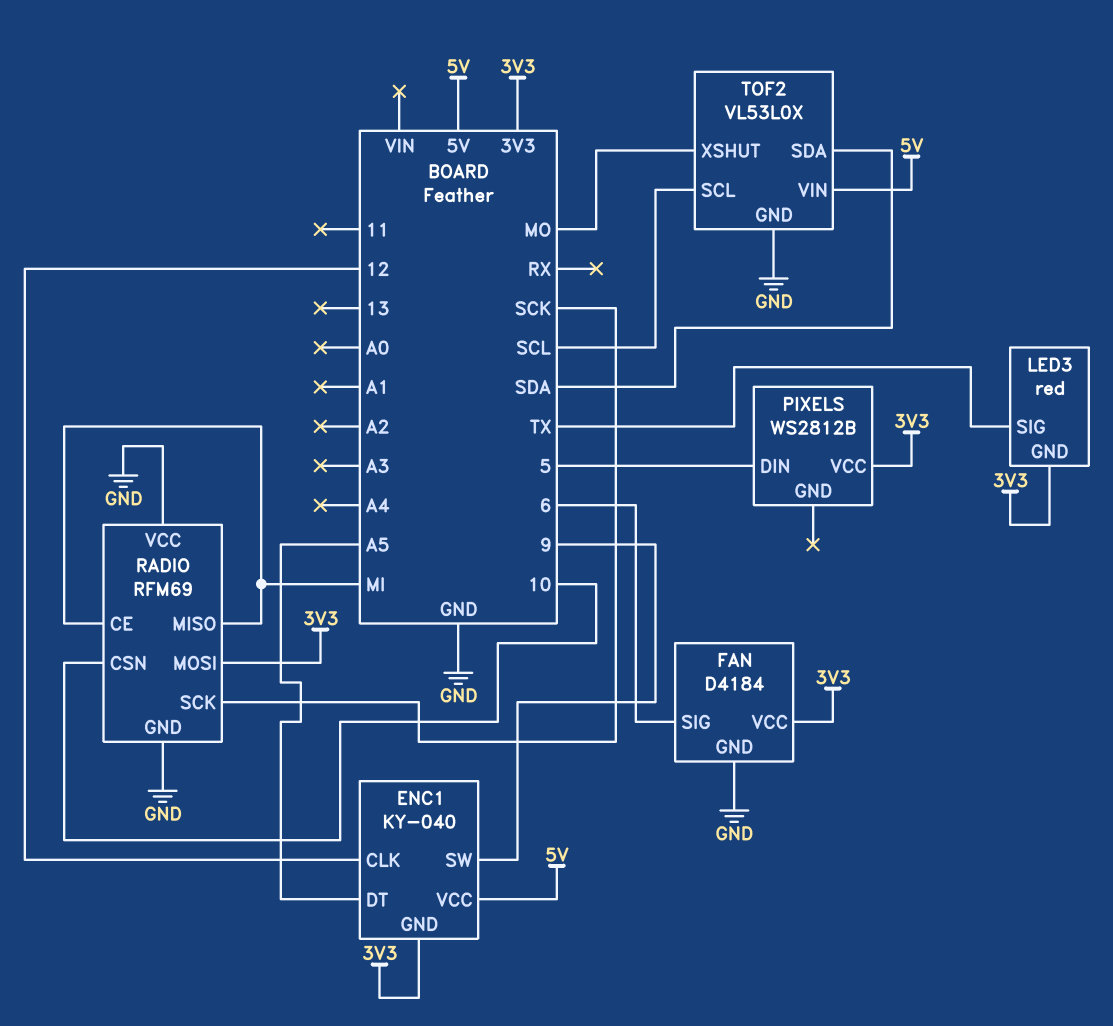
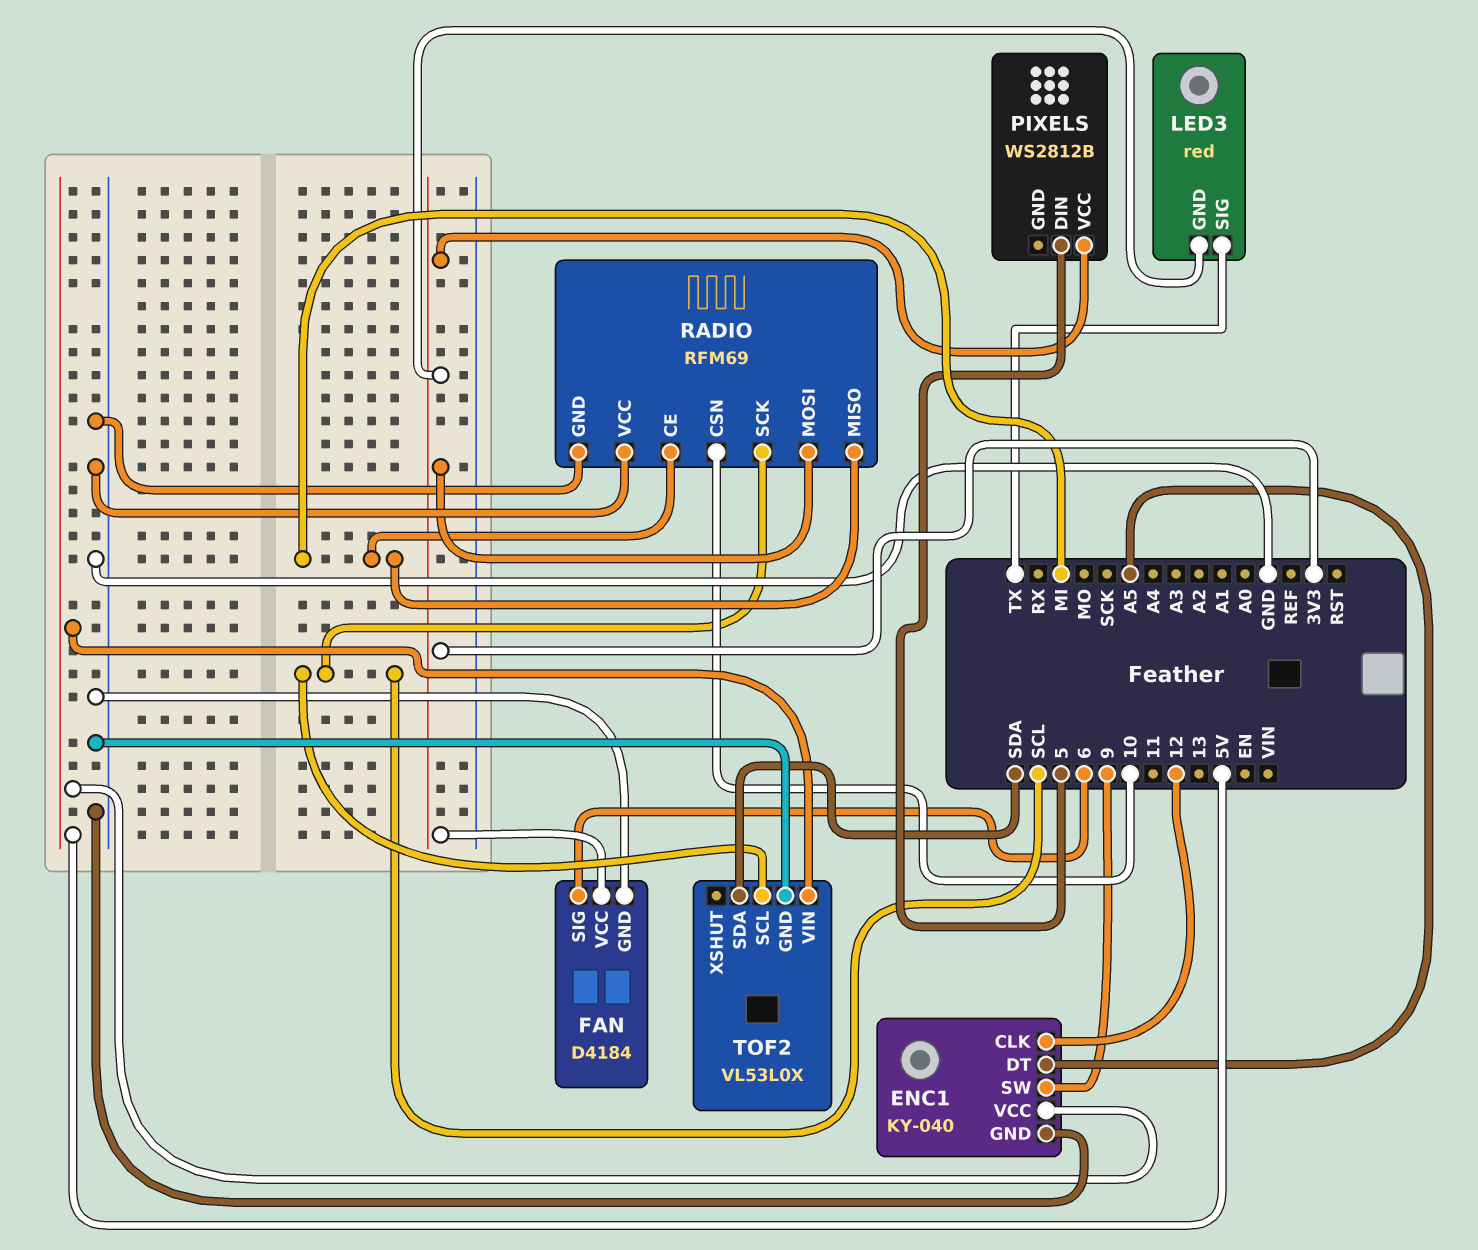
ENC1 pin GND: 3V3 -> GND
RADIO pin SCK: SCK -> SCL
TOF2 pin XSHUT: MO -> none

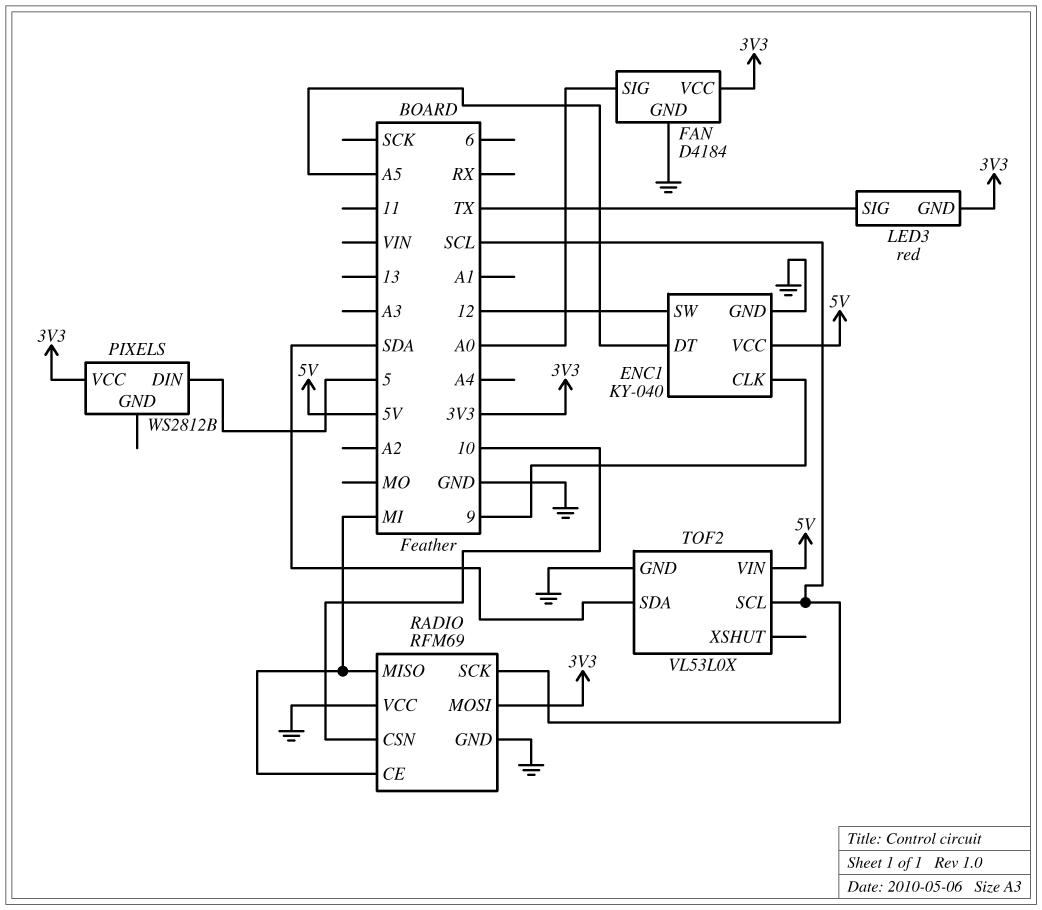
ENC1 pin CLK: 12 -> 9
ENC1 pin SW: 9 -> 12
FAN pin SIG: 6 -> A0

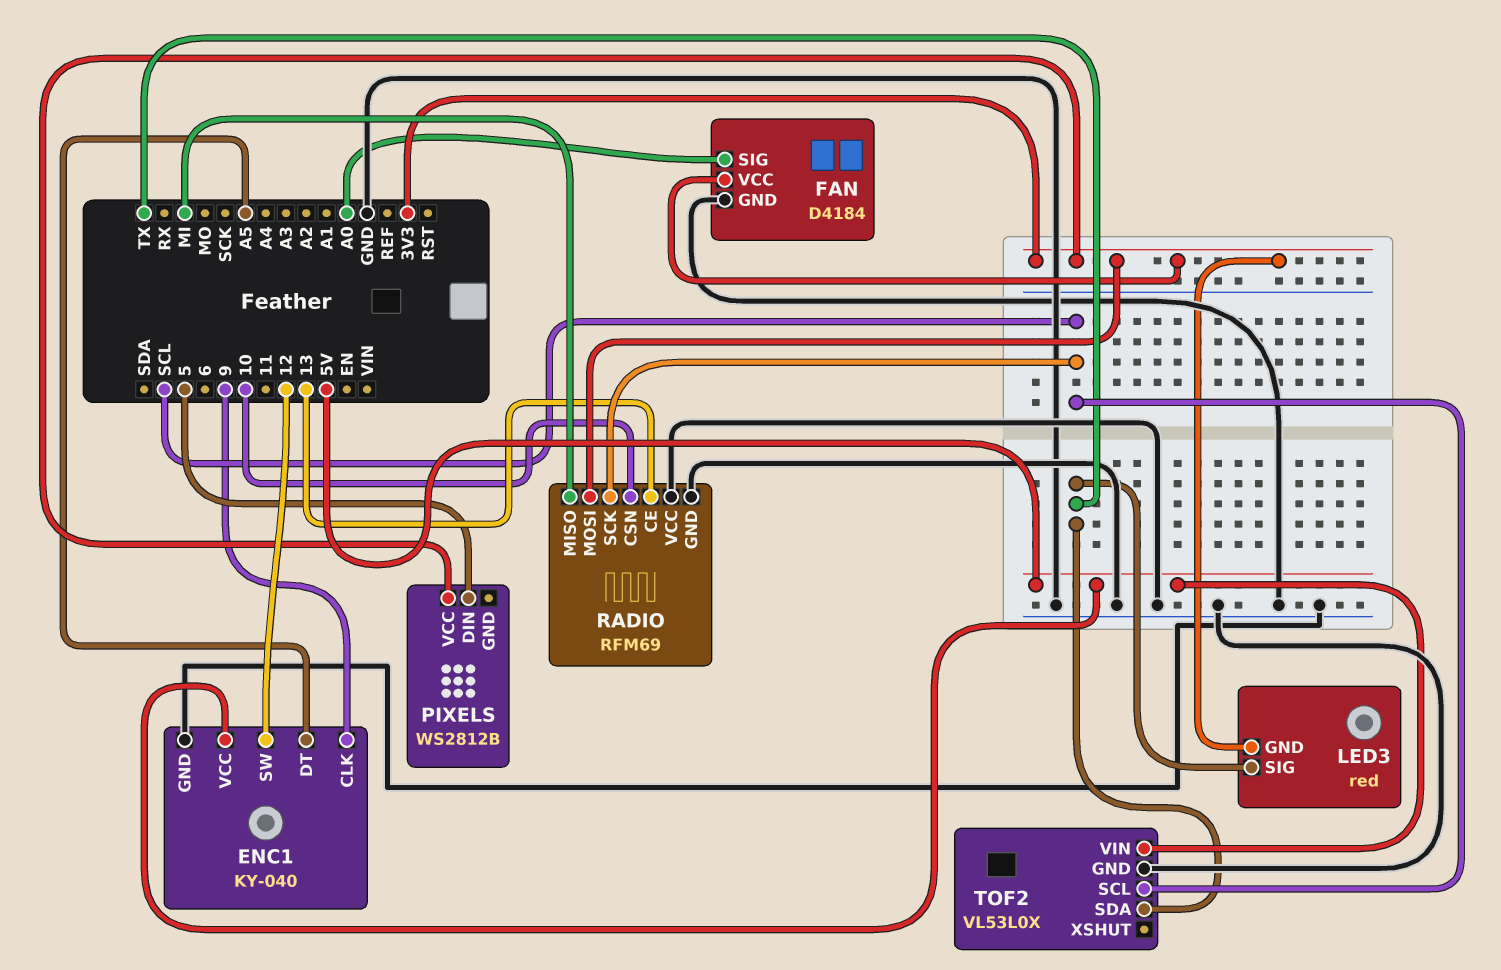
RADIO pin CE: MI -> 13
TOF2 pin SDA: SDA -> TX

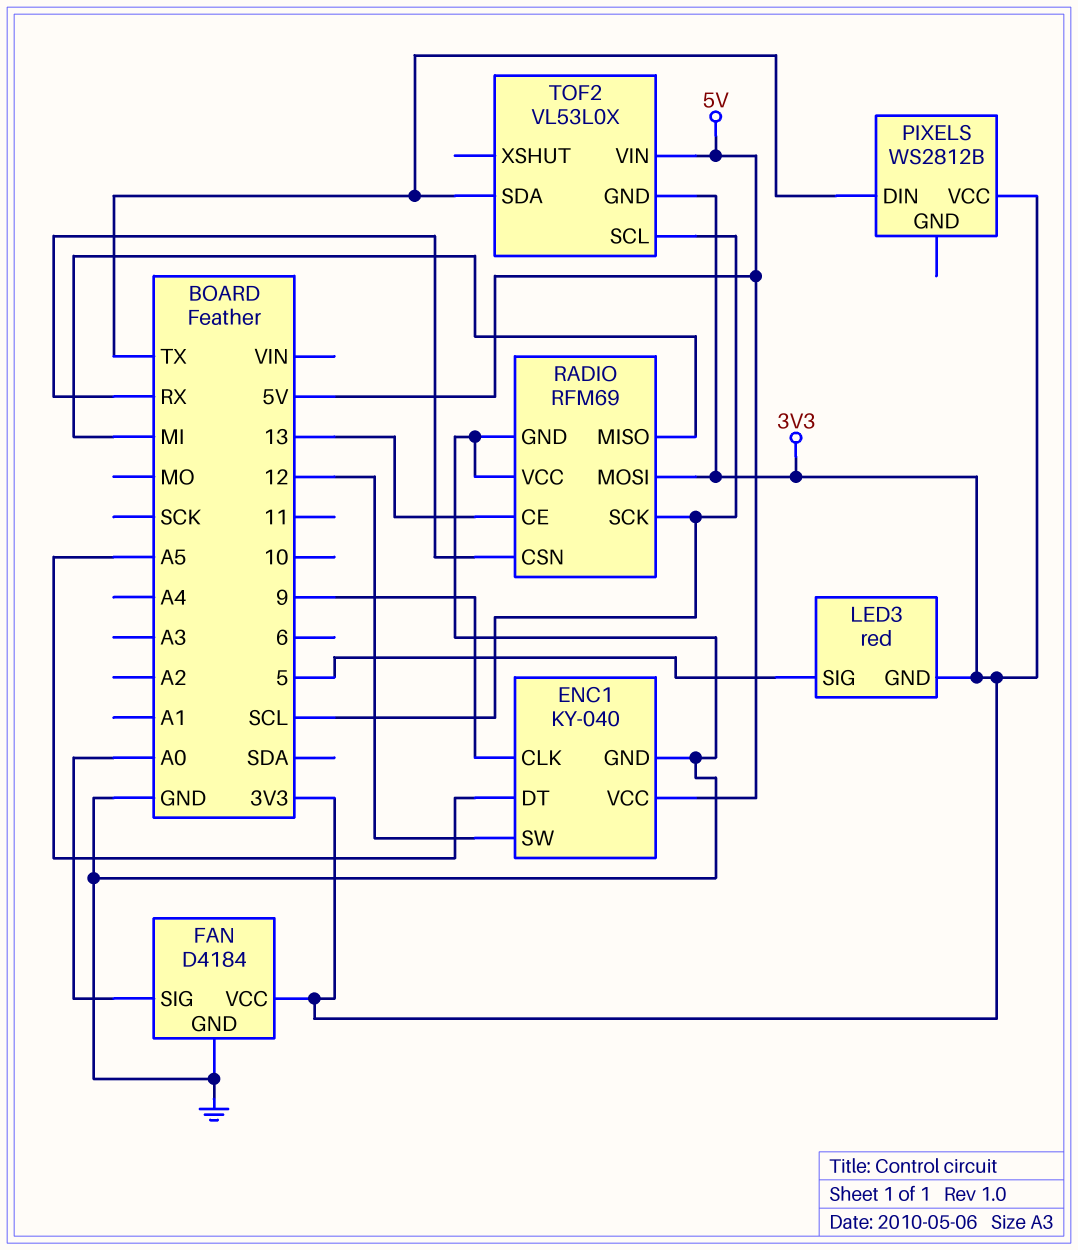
LED3 pin SIG: TX -> 5
PIXELS pin DIN: 5 -> TX
RADIO pin CSN: 10 -> RX
TOF2 pin GND: GND -> 3V3

